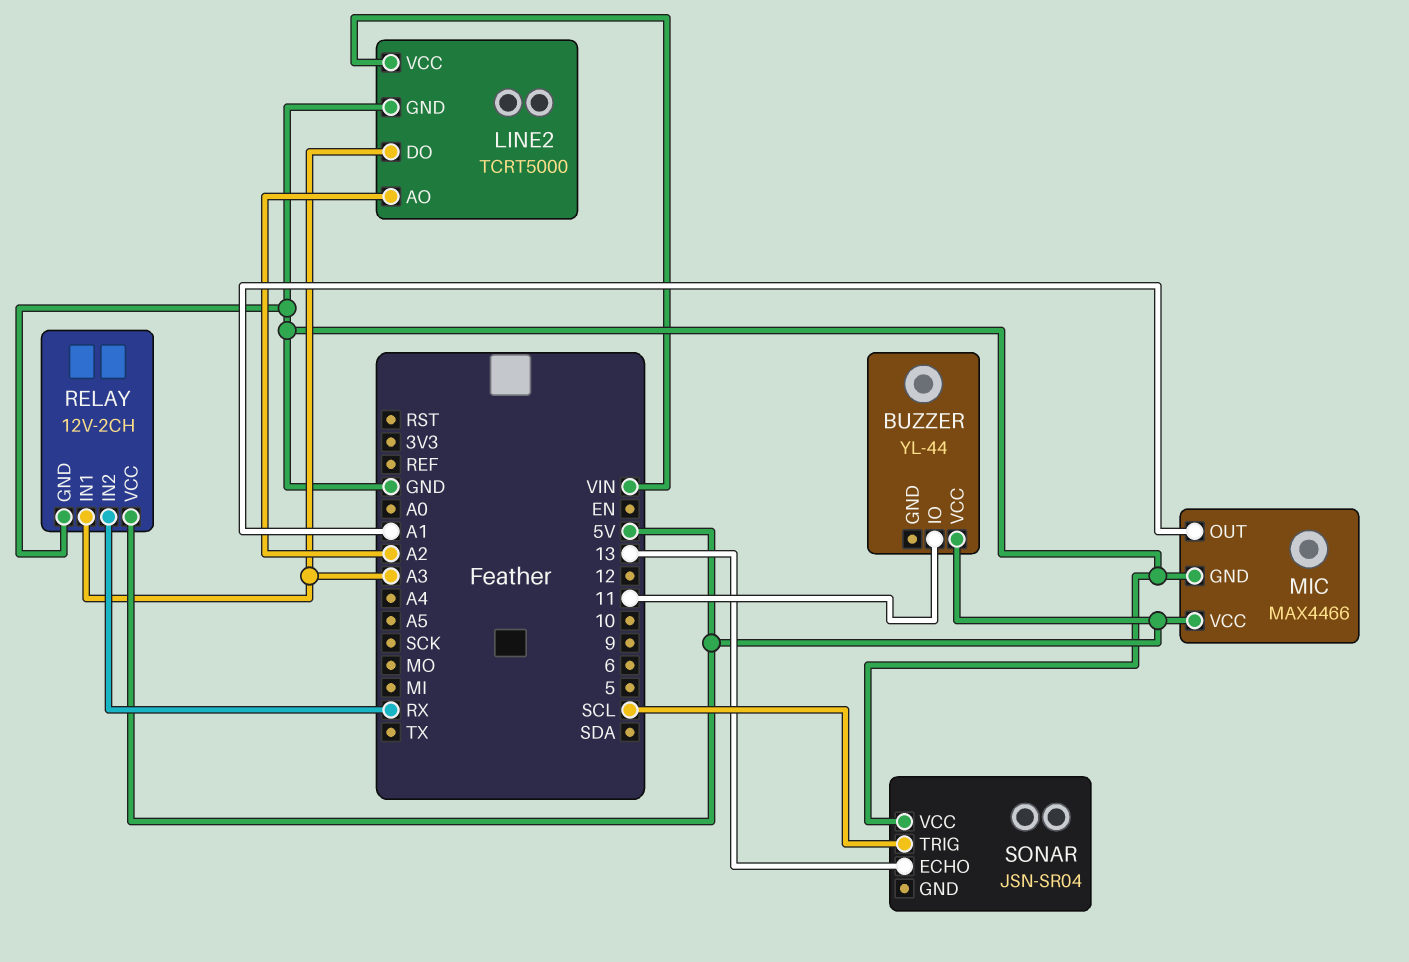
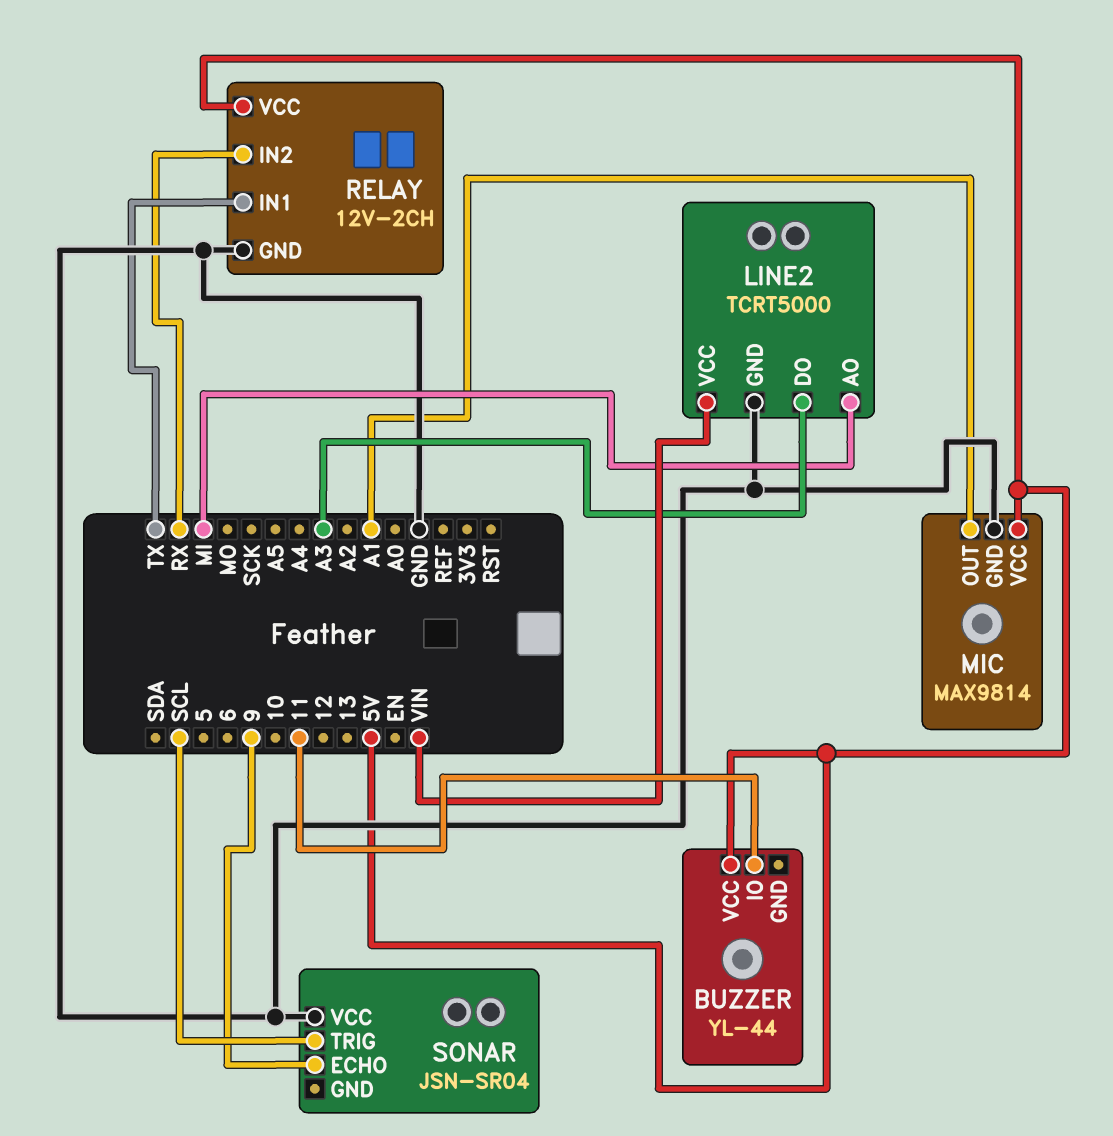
LINE2 pin AO: A2 -> MI
MIC: MAX4466 -> MAX9814
RELAY pin IN1: A3 -> TX
SONAR pin ECHO: 13 -> 9

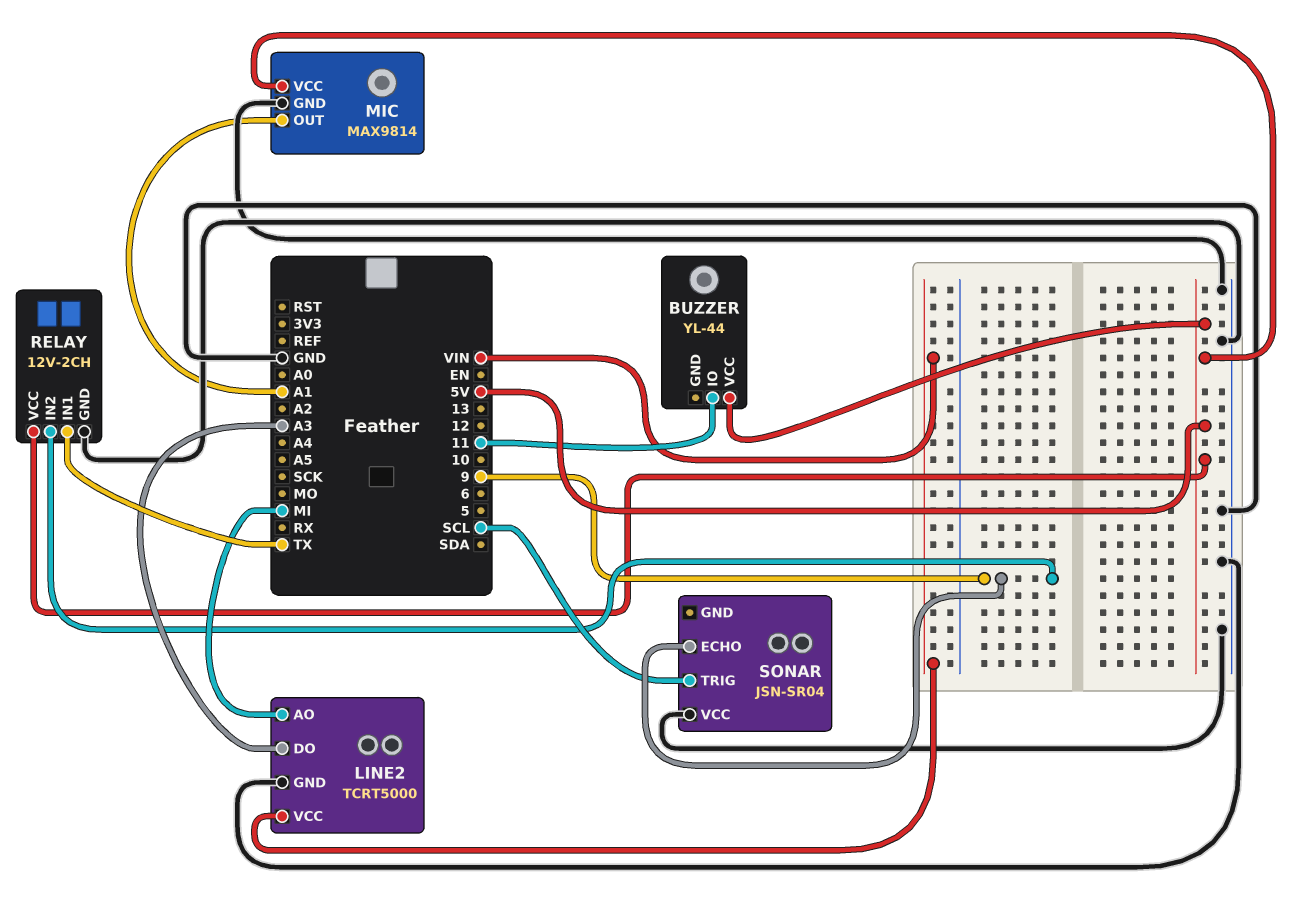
RELAY pin IN2: RX -> 9

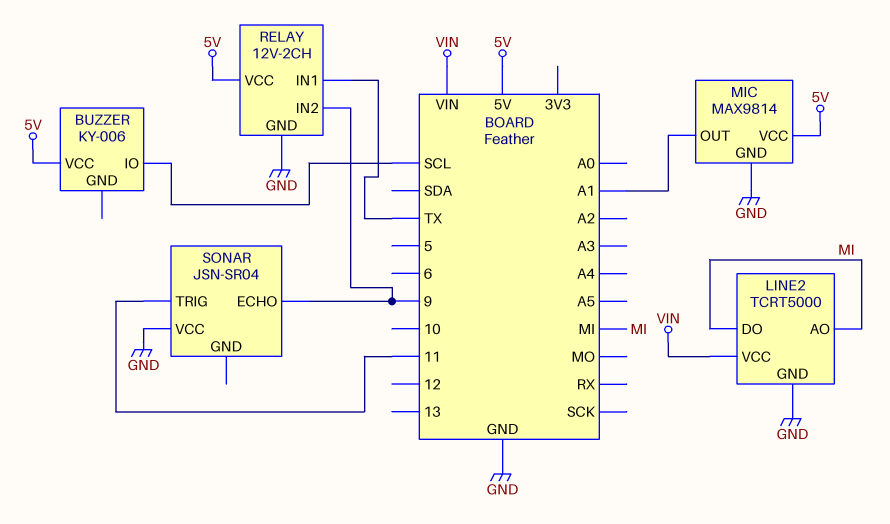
BUZZER: YL-44 -> KY-006
BUZZER pin IO: 11 -> SCL
LINE2 pin DO: A3 -> MI
SONAR pin TRIG: SCL -> 11

